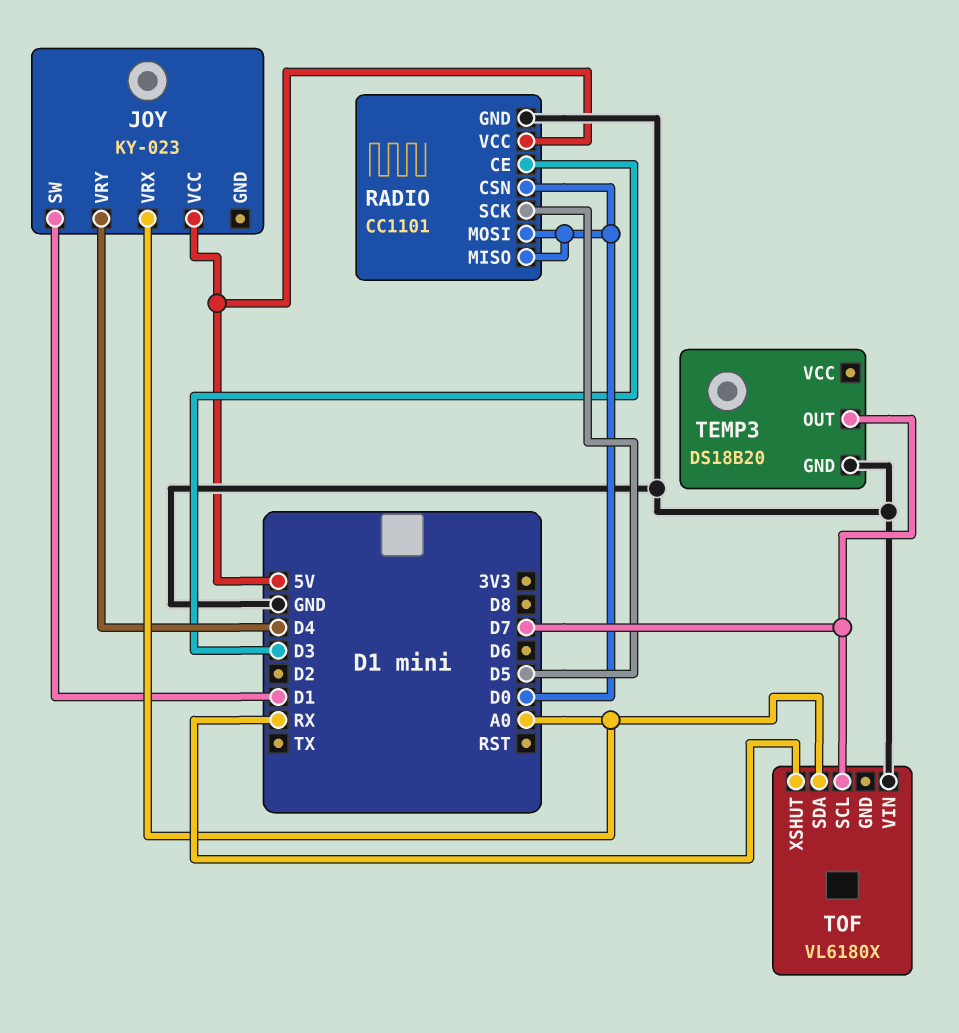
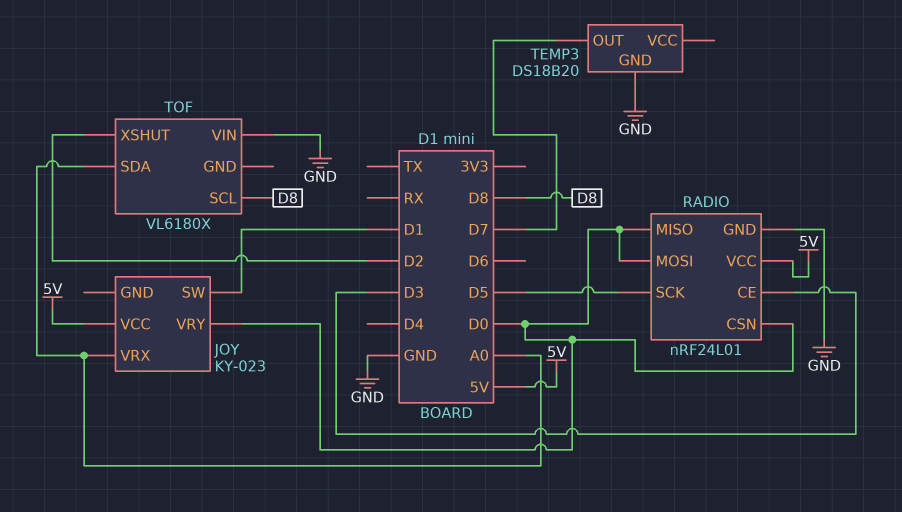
JOY pin VRY: D4 -> D0
RADIO: CC1101 -> nRF24L01
TOF pin SCL: D7 -> D8
TOF pin XSHUT: RX -> D2

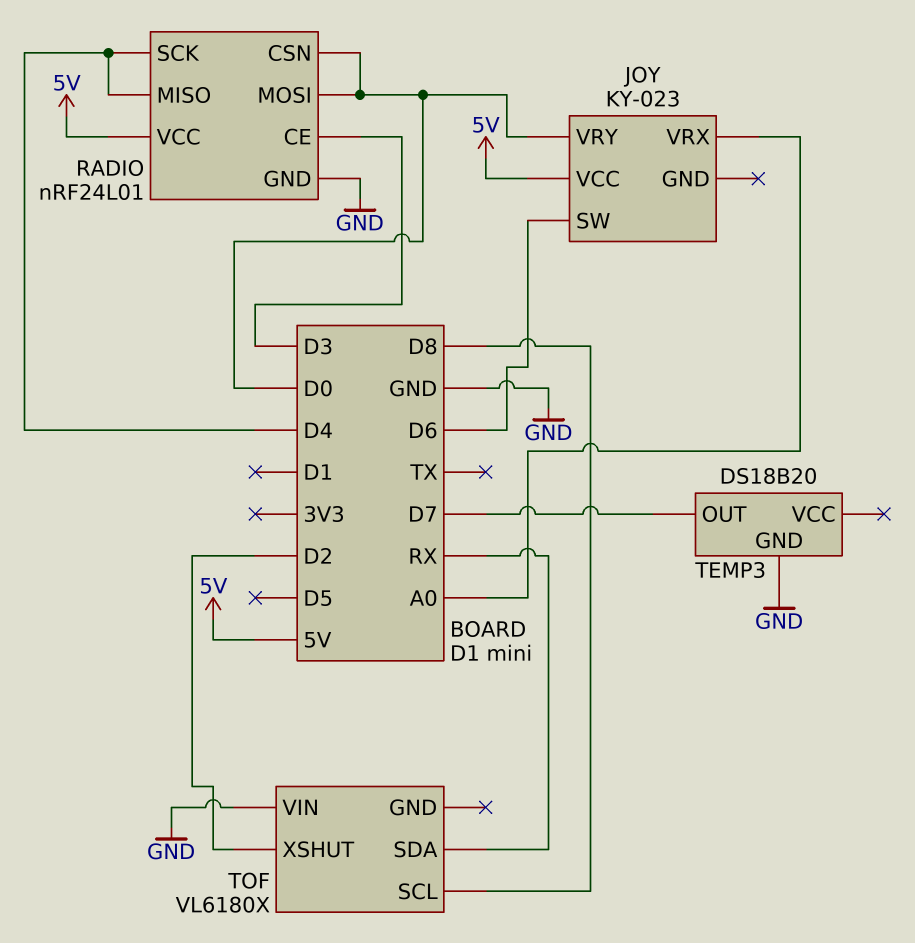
JOY pin SW: D1 -> D6
RADIO pin MISO: D0 -> D4
RADIO pin SCK: D5 -> D4
TOF pin SDA: A0 -> RX

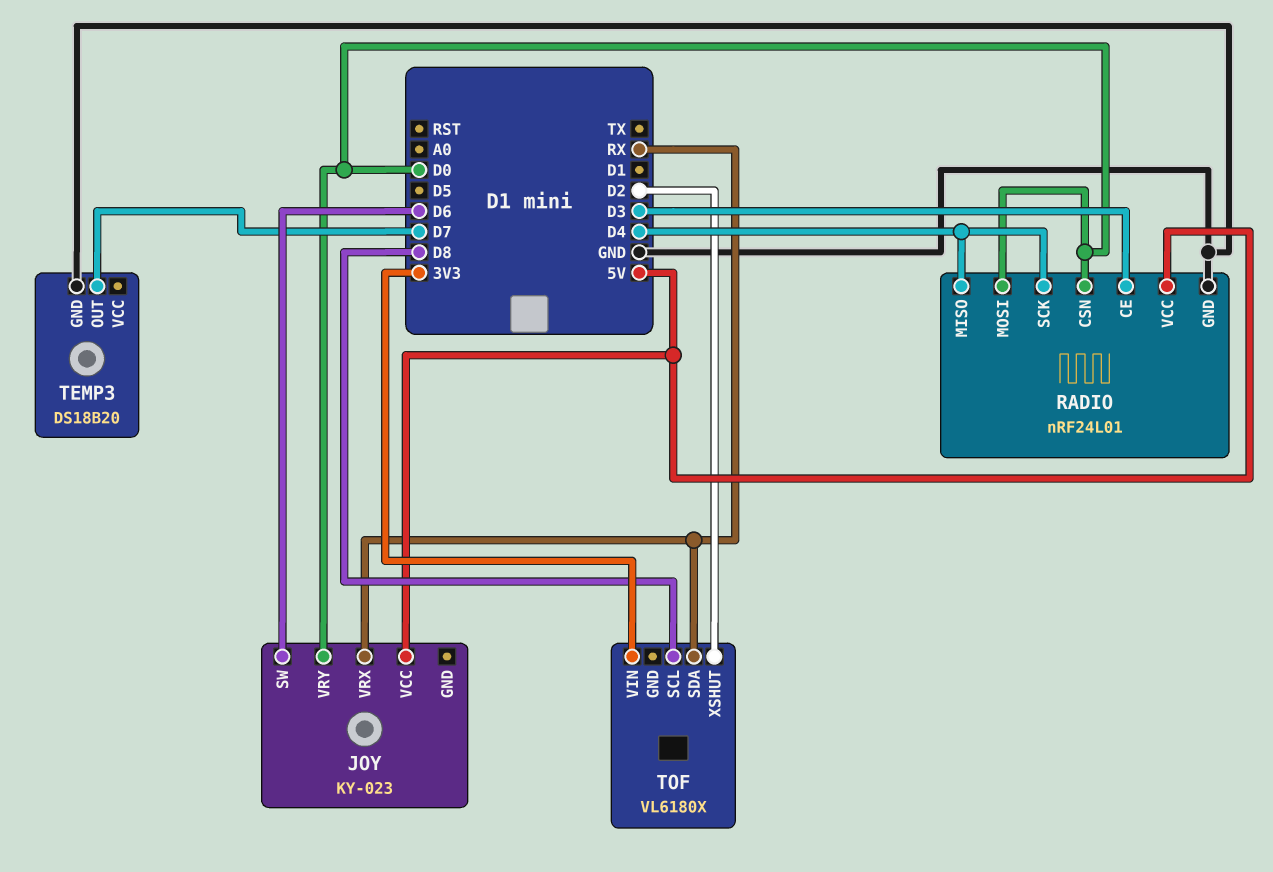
JOY pin VRX: A0 -> RX
TOF pin VIN: GND -> 3V3

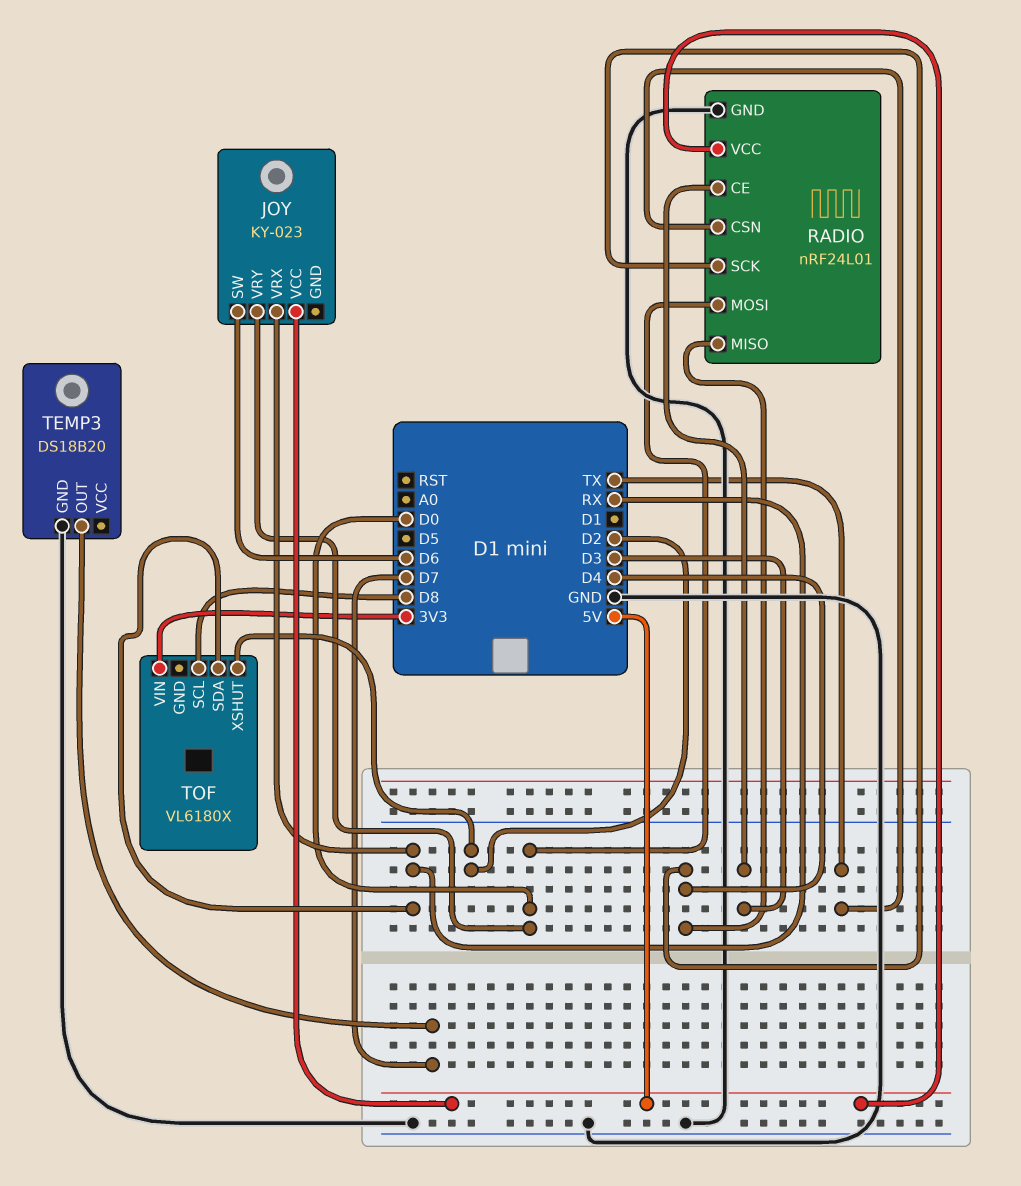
RADIO pin CSN: D0 -> TX

